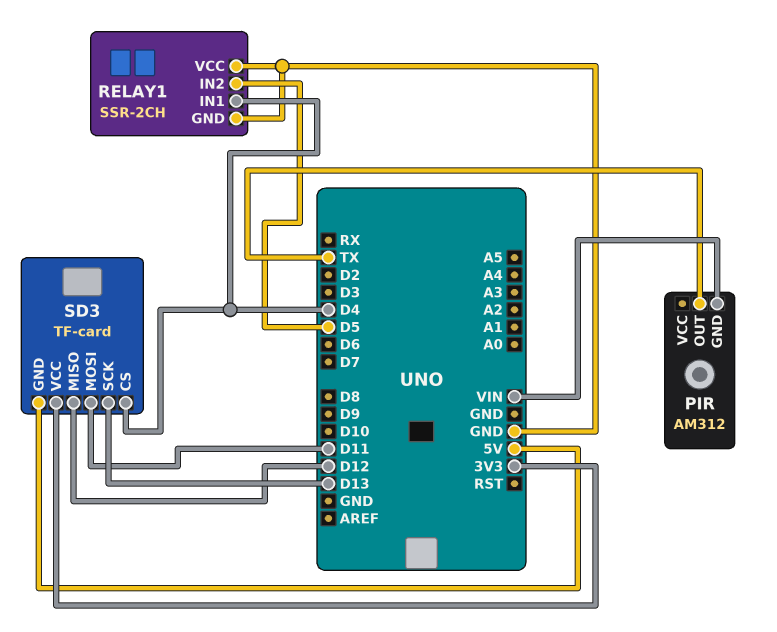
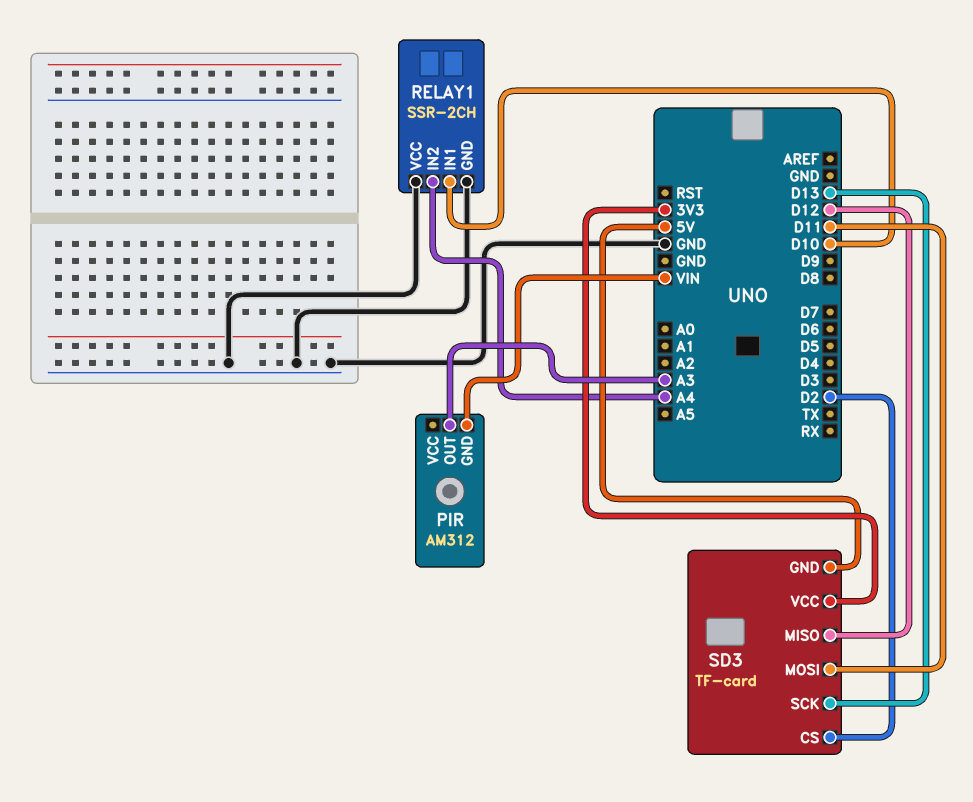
PIR pin OUT: TX -> A3
RELAY1 pin IN1: D4 -> D10
RELAY1 pin IN2: D5 -> A4
SD3 pin CS: D4 -> D2

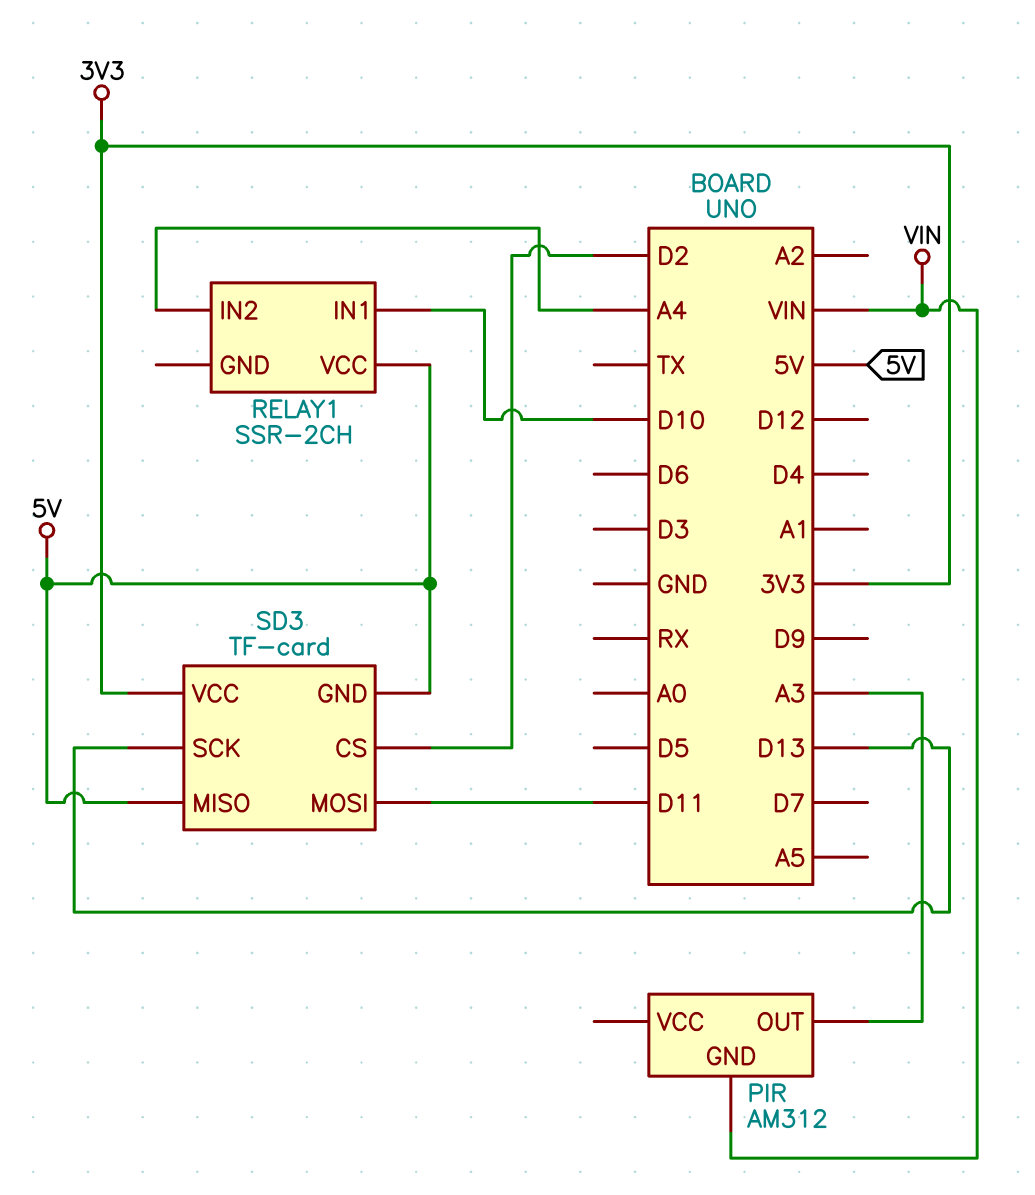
RELAY1 pin GND: GND -> none
RELAY1 pin VCC: GND -> 5V
SD3 pin MISO: D12 -> 5V

